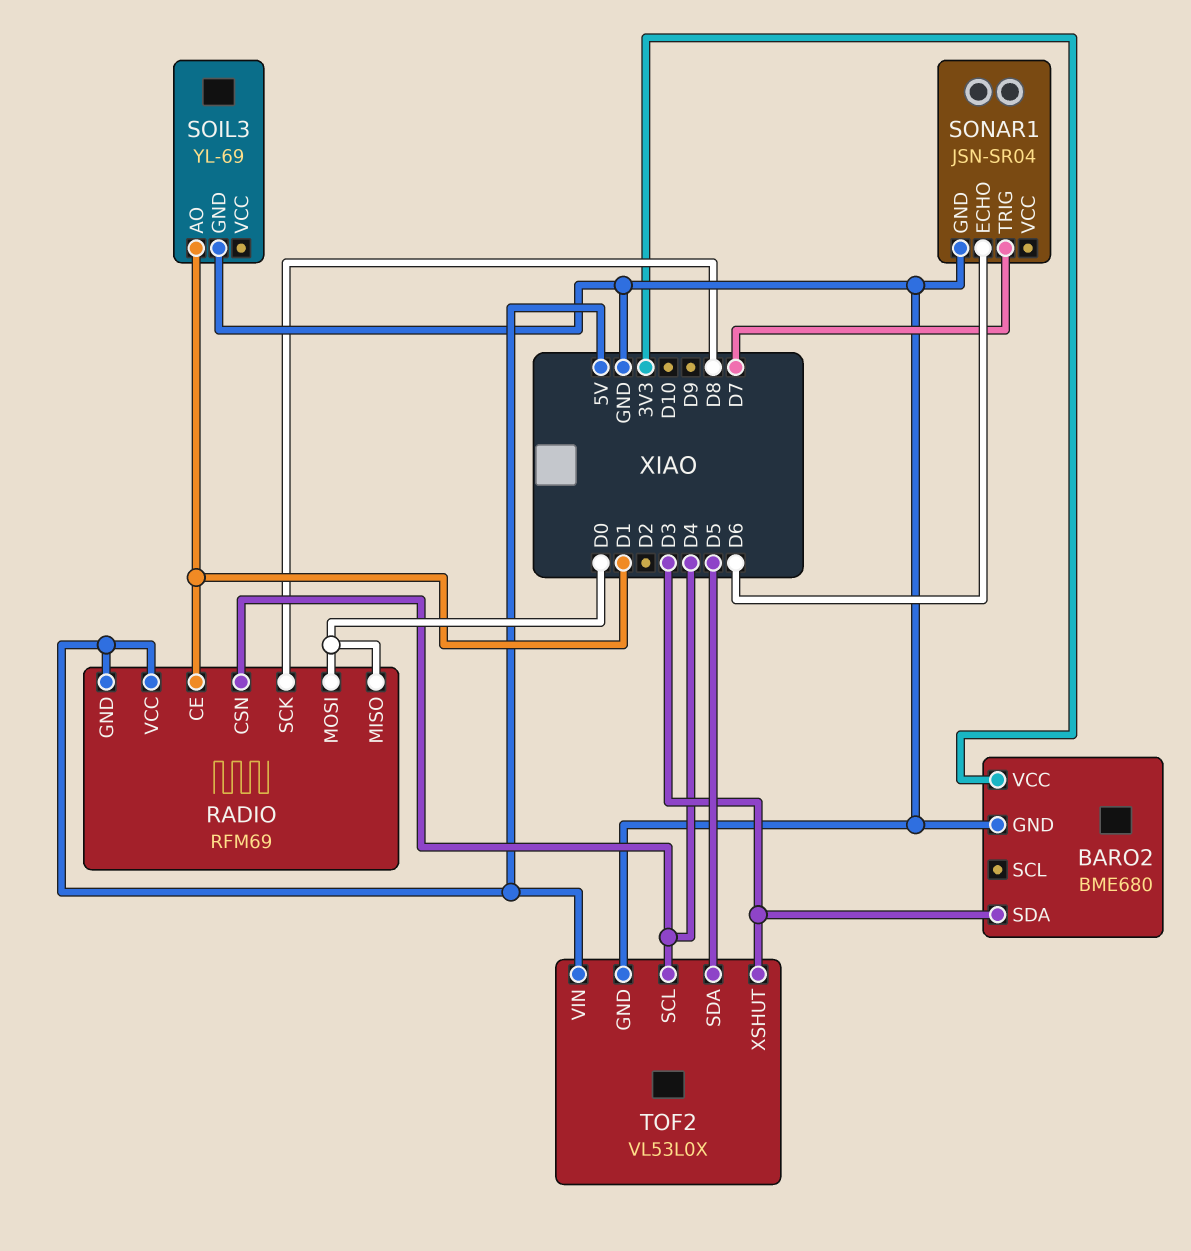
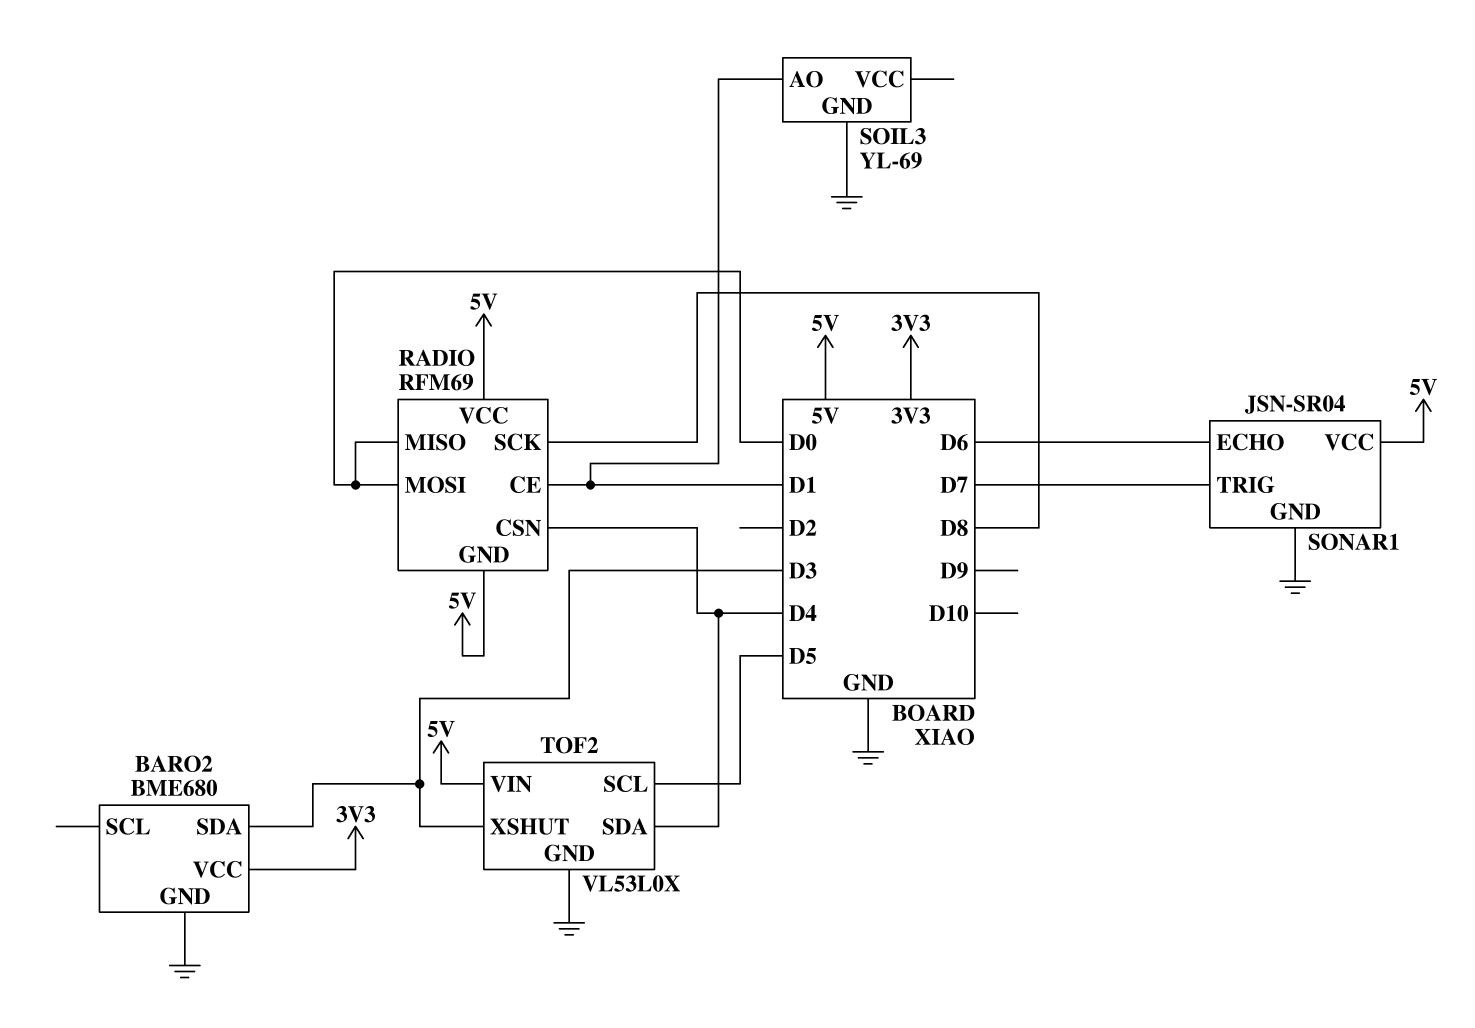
SONAR1 pin VCC: none -> 5V
TOF2 pin SCL: D4 -> D5
TOF2 pin SDA: D5 -> D4

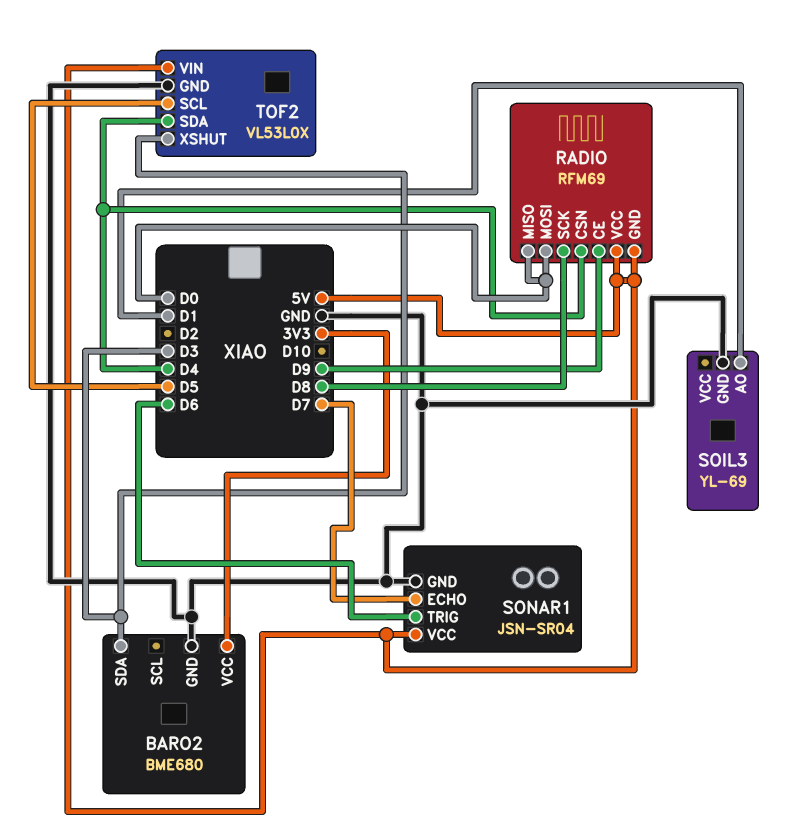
RADIO pin CE: D1 -> D9
SONAR1 pin ECHO: D6 -> D7
SONAR1 pin TRIG: D7 -> D6

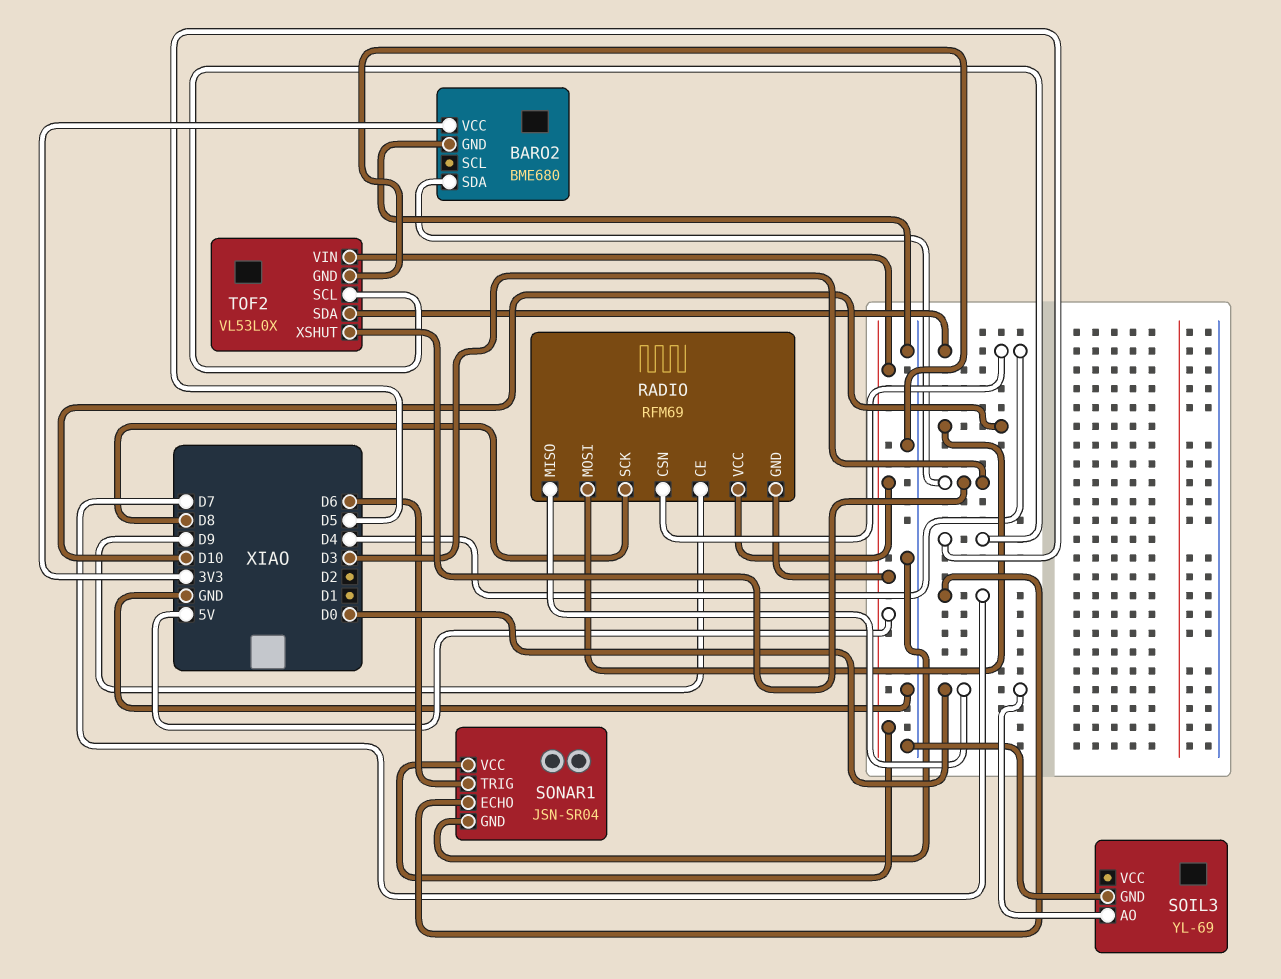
RADIO pin MOSI: D0 -> D10
SOIL3 pin AO: D1 -> D0

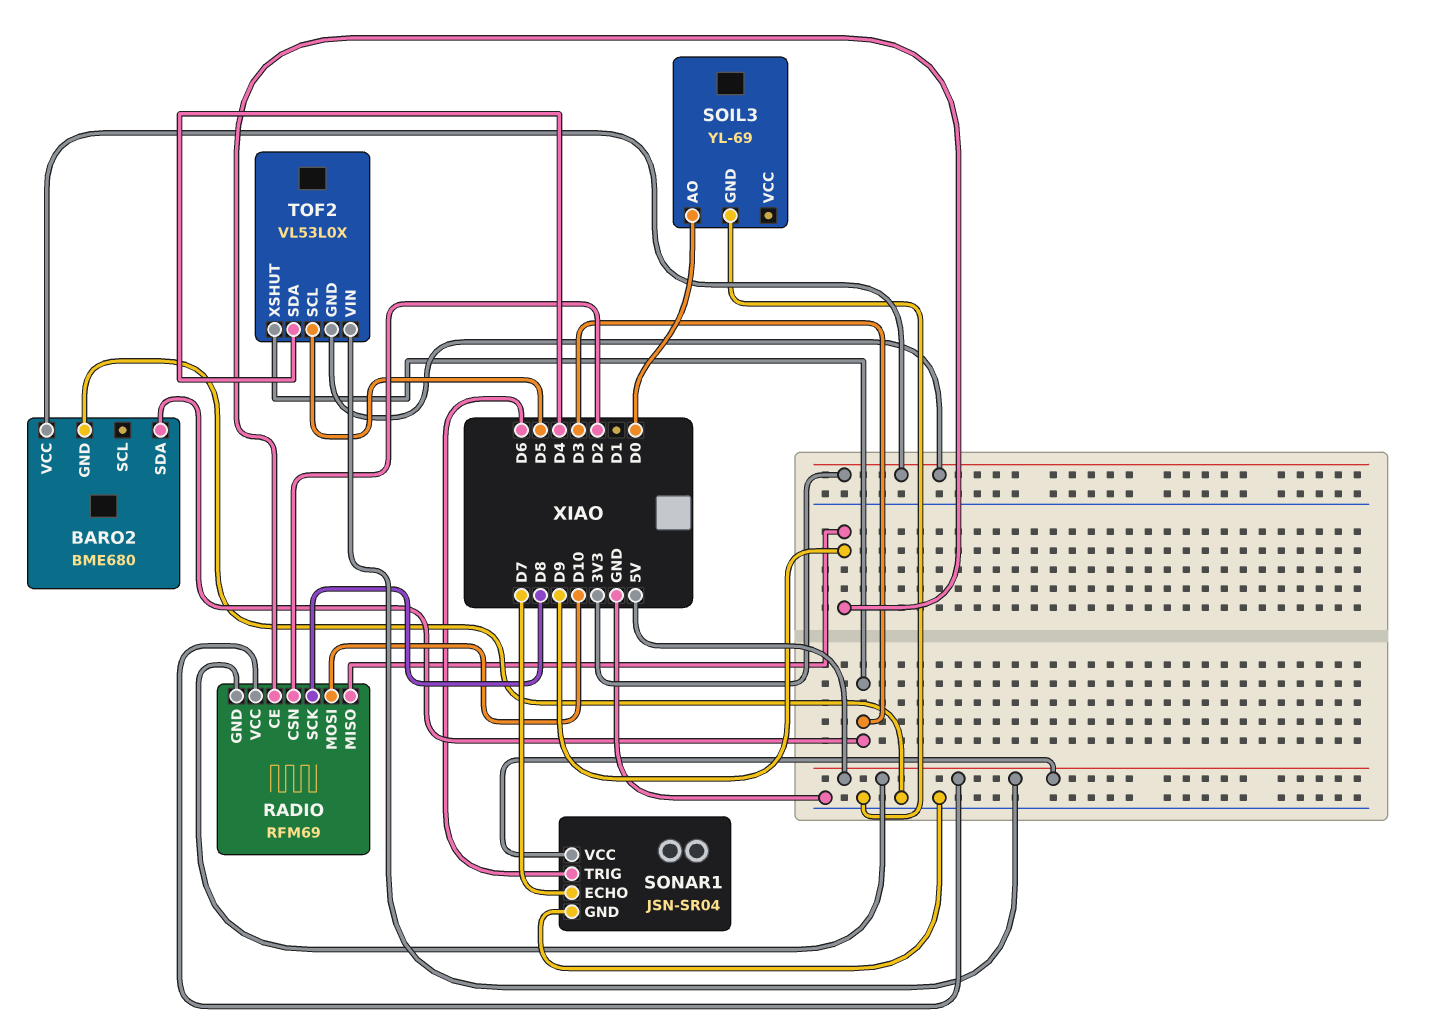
RADIO pin CSN: D4 -> D2
RADIO pin MISO: D0 -> D9
TOF2 pin GND: GND -> 3V3

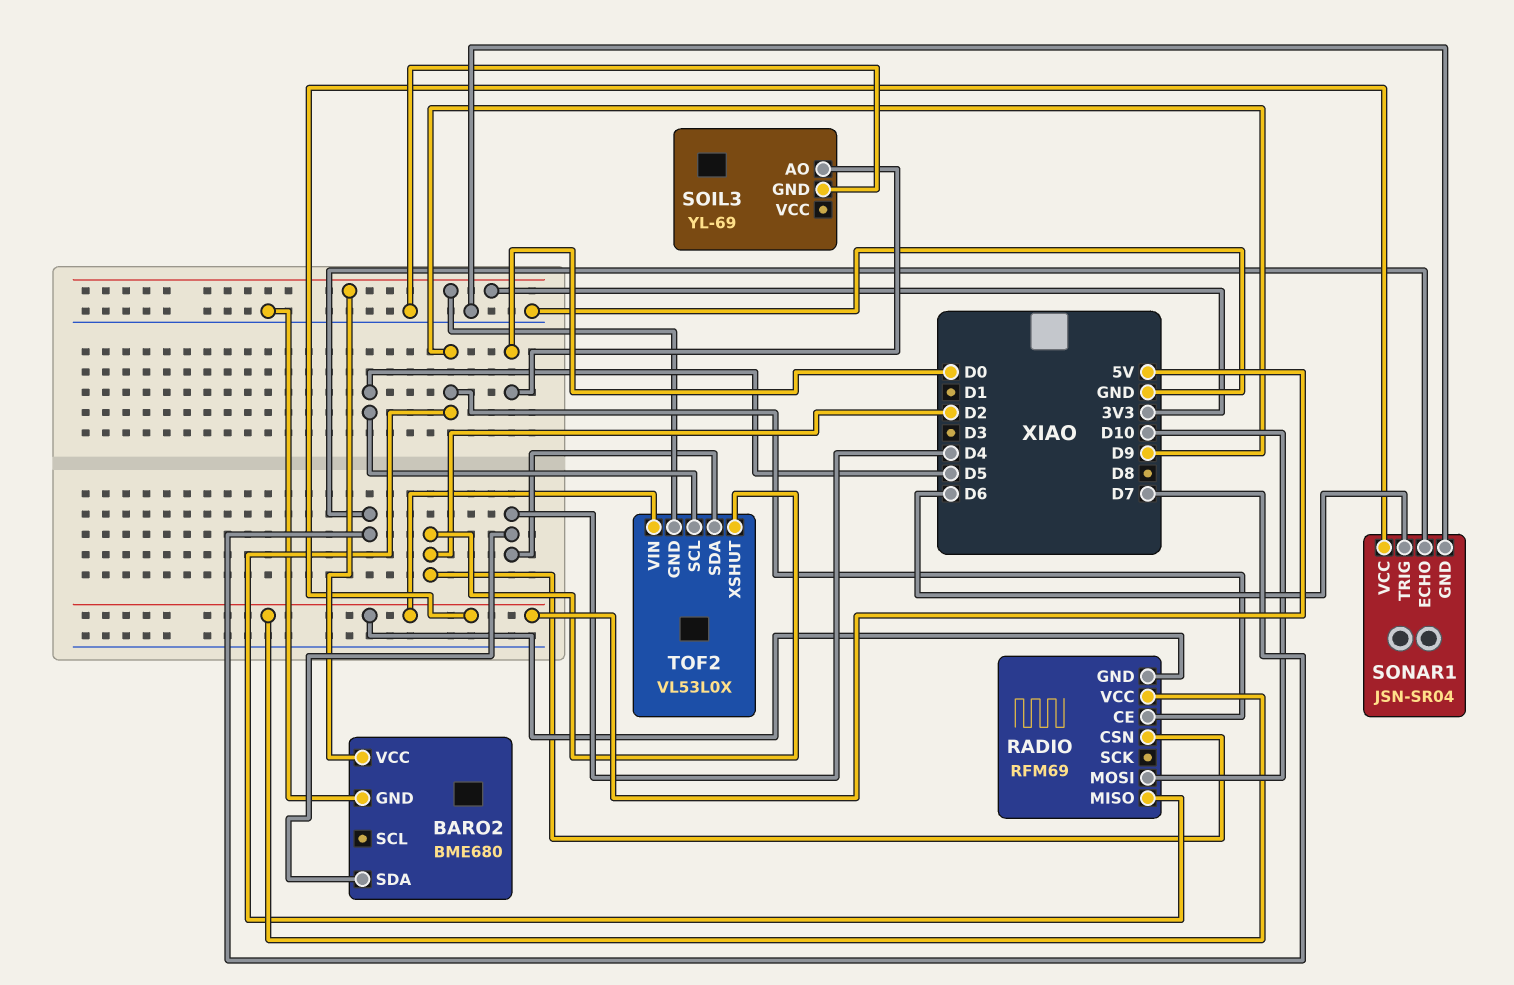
BARO2 pin SDA: D3 -> D4
RADIO pin SCK: D8 -> none
TOF2 pin XSHUT: D3 -> D2

